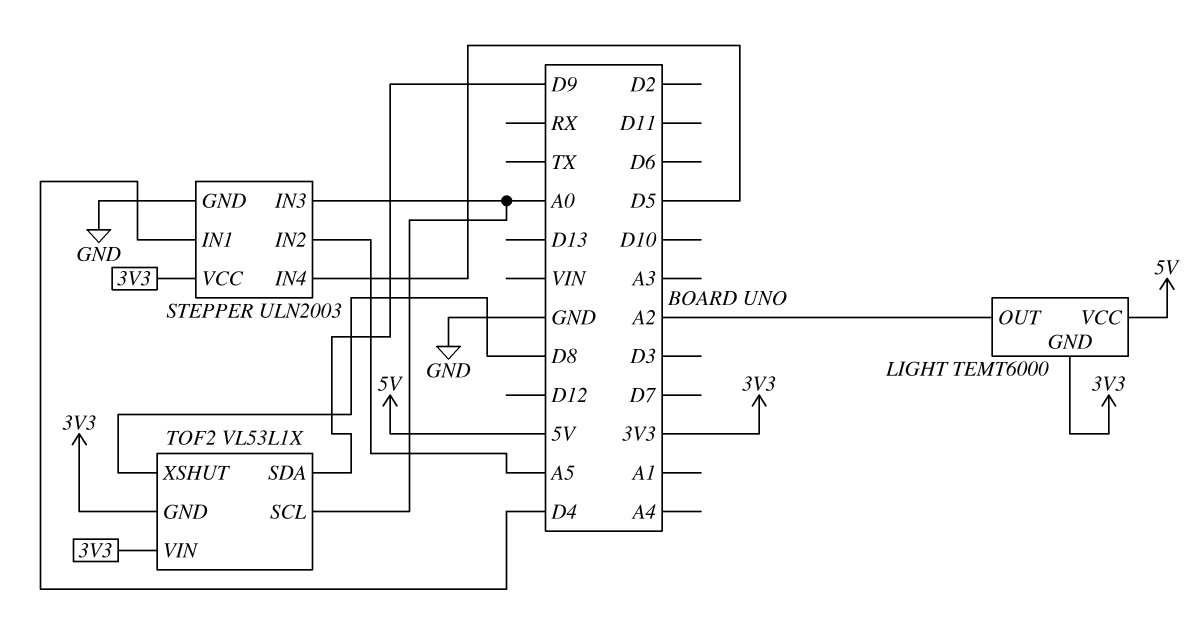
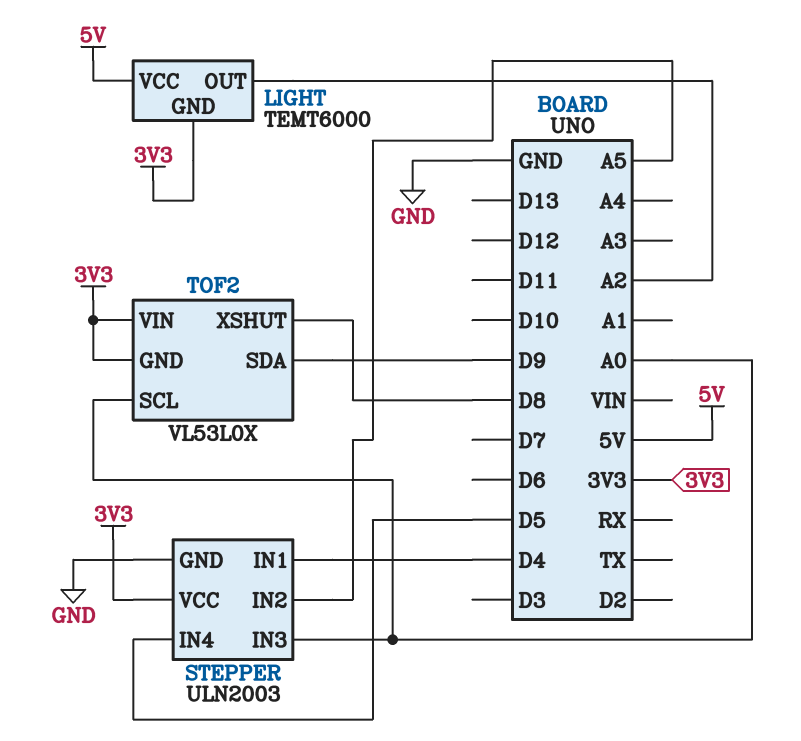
TOF2: VL53L1X -> VL53L0X

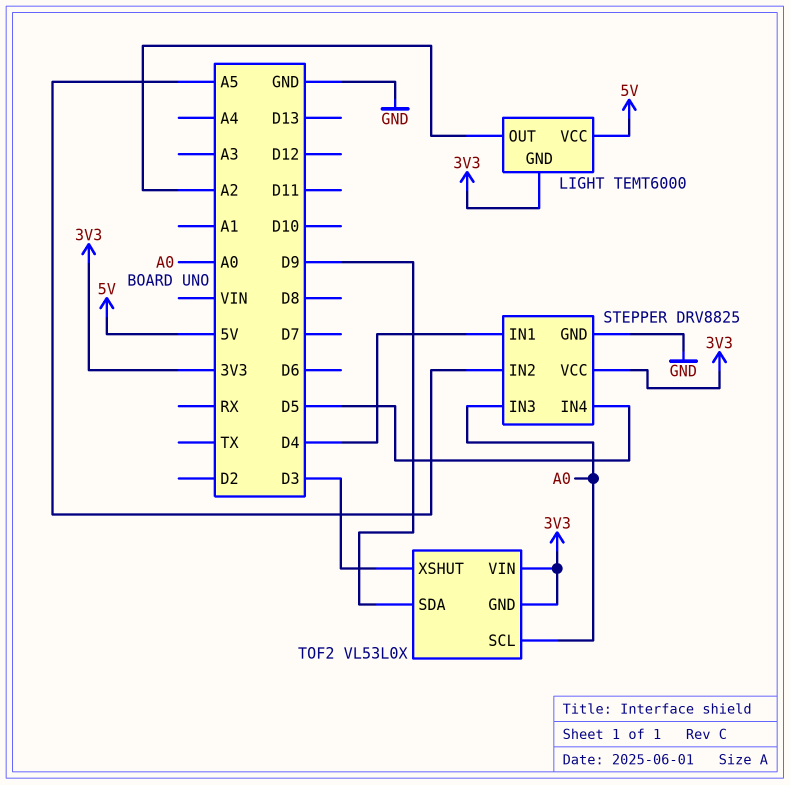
STEPPER: ULN2003 -> DRV8825
TOF2 pin XSHUT: D8 -> D3

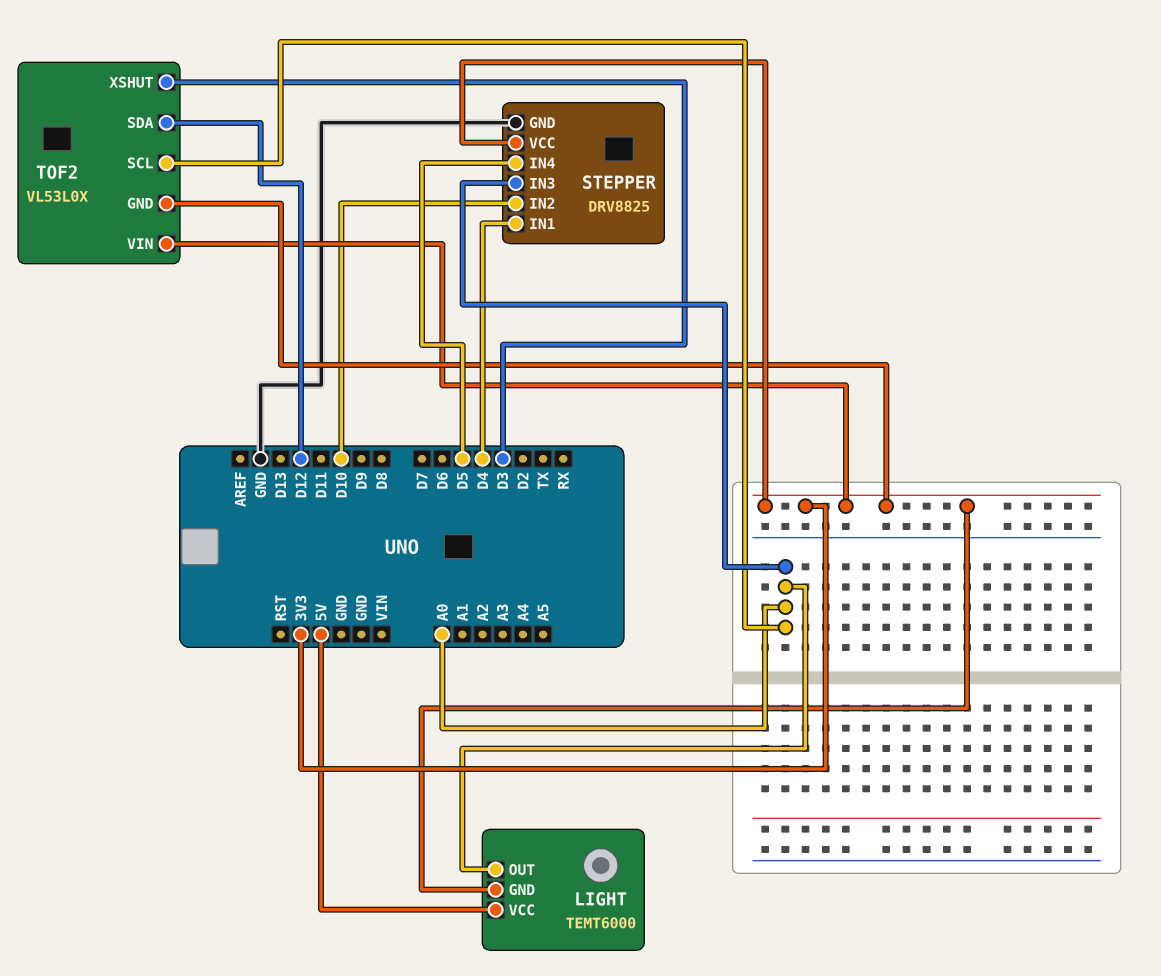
LIGHT pin OUT: A2 -> A0
STEPPER pin IN2: A5 -> D10
TOF2 pin SDA: D9 -> D12

